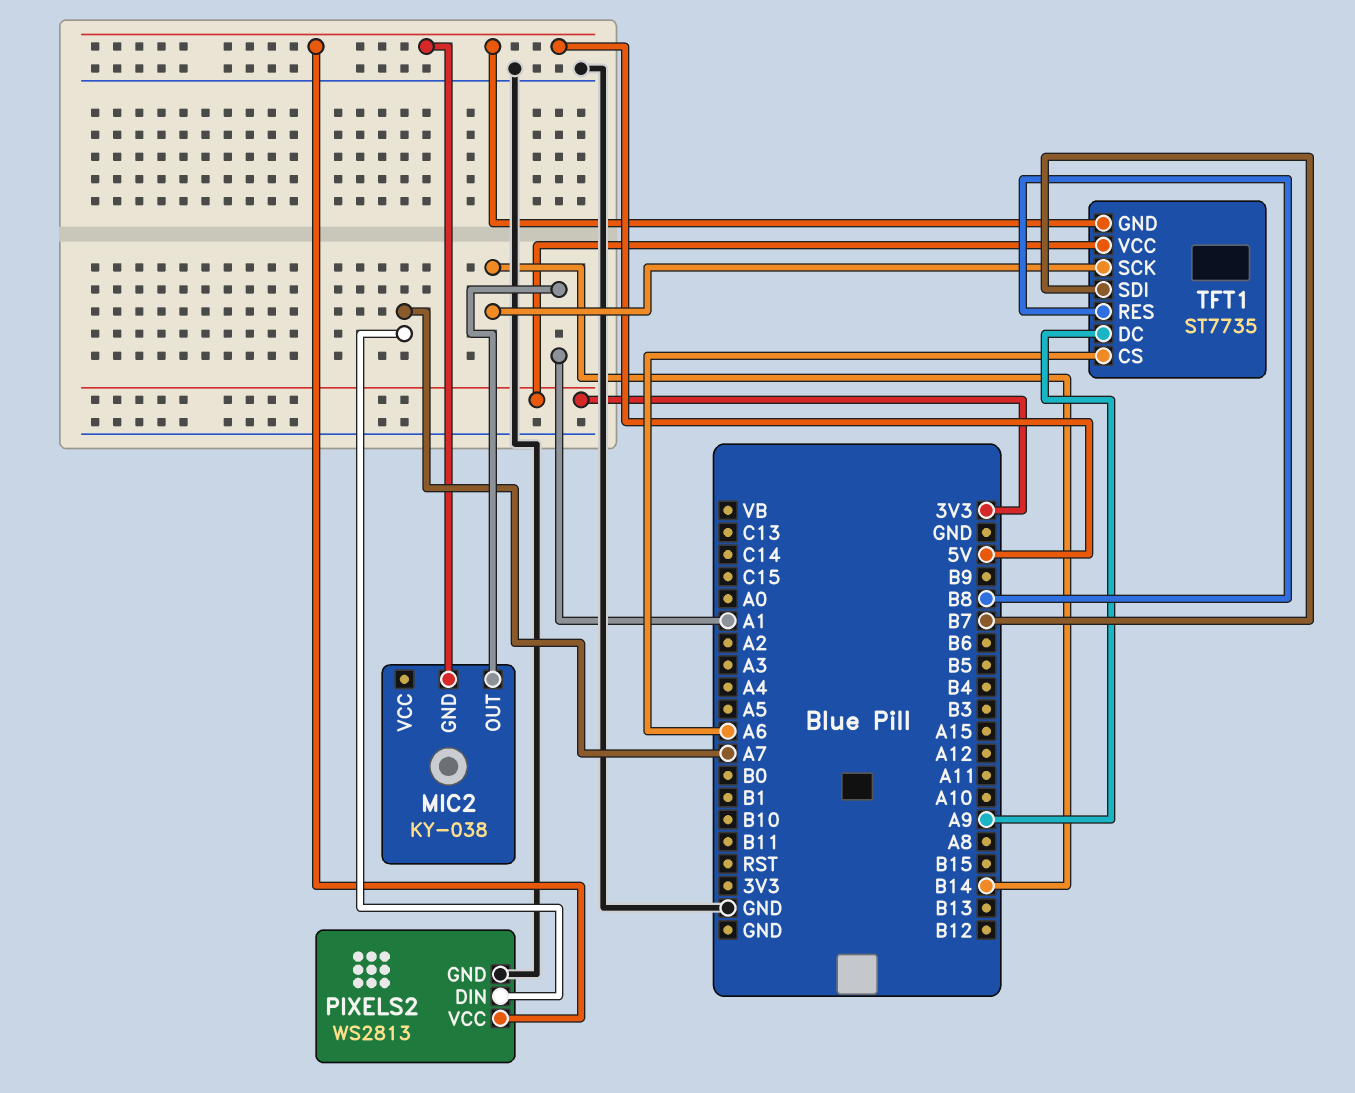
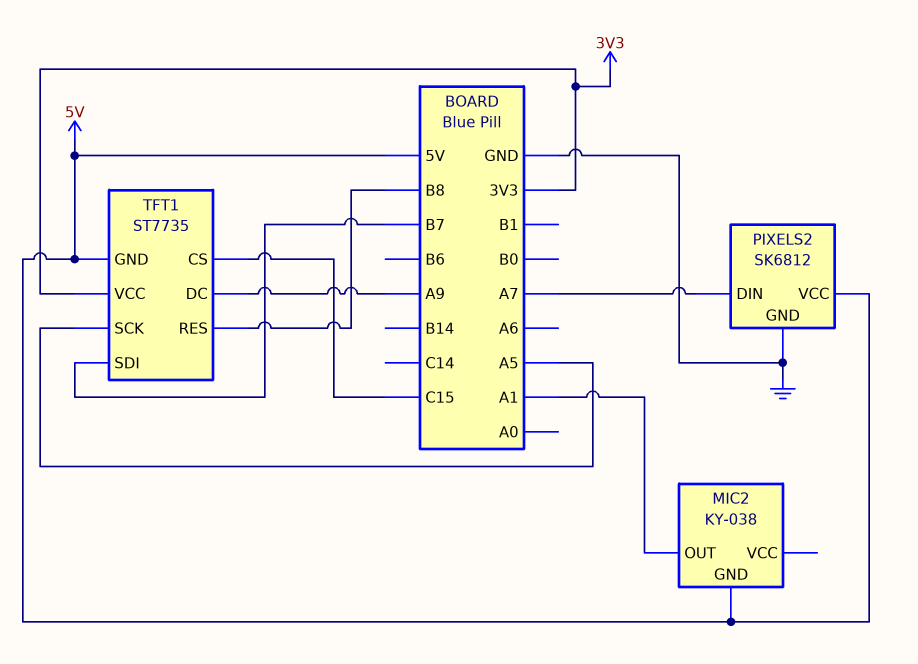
PIXELS2: WS2813 -> SK6812
TFT1 pin CS: A6 -> C15
TFT1 pin SCK: B14 -> A5

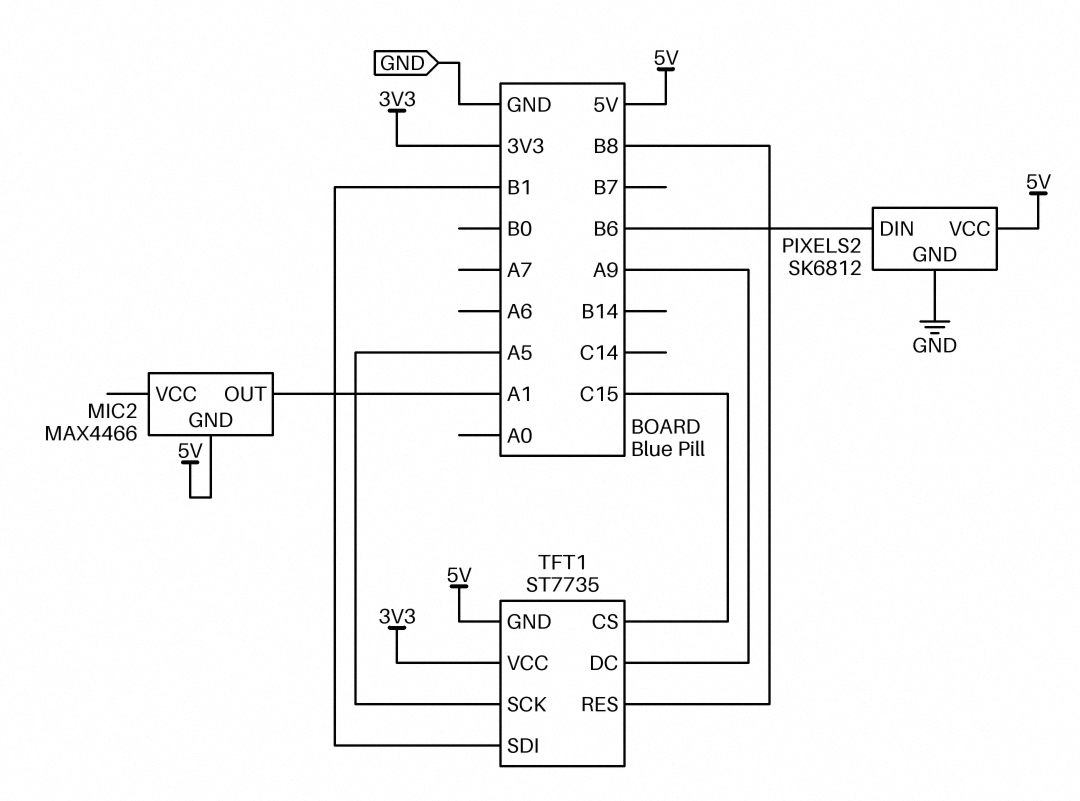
MIC2: KY-038 -> MAX4466
PIXELS2 pin DIN: A7 -> B6
TFT1 pin SDI: B7 -> B1

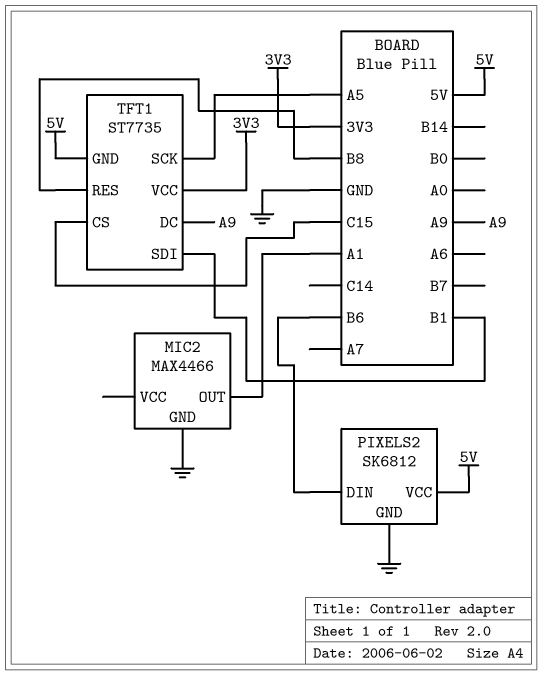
MIC2 pin GND: 5V -> GND

